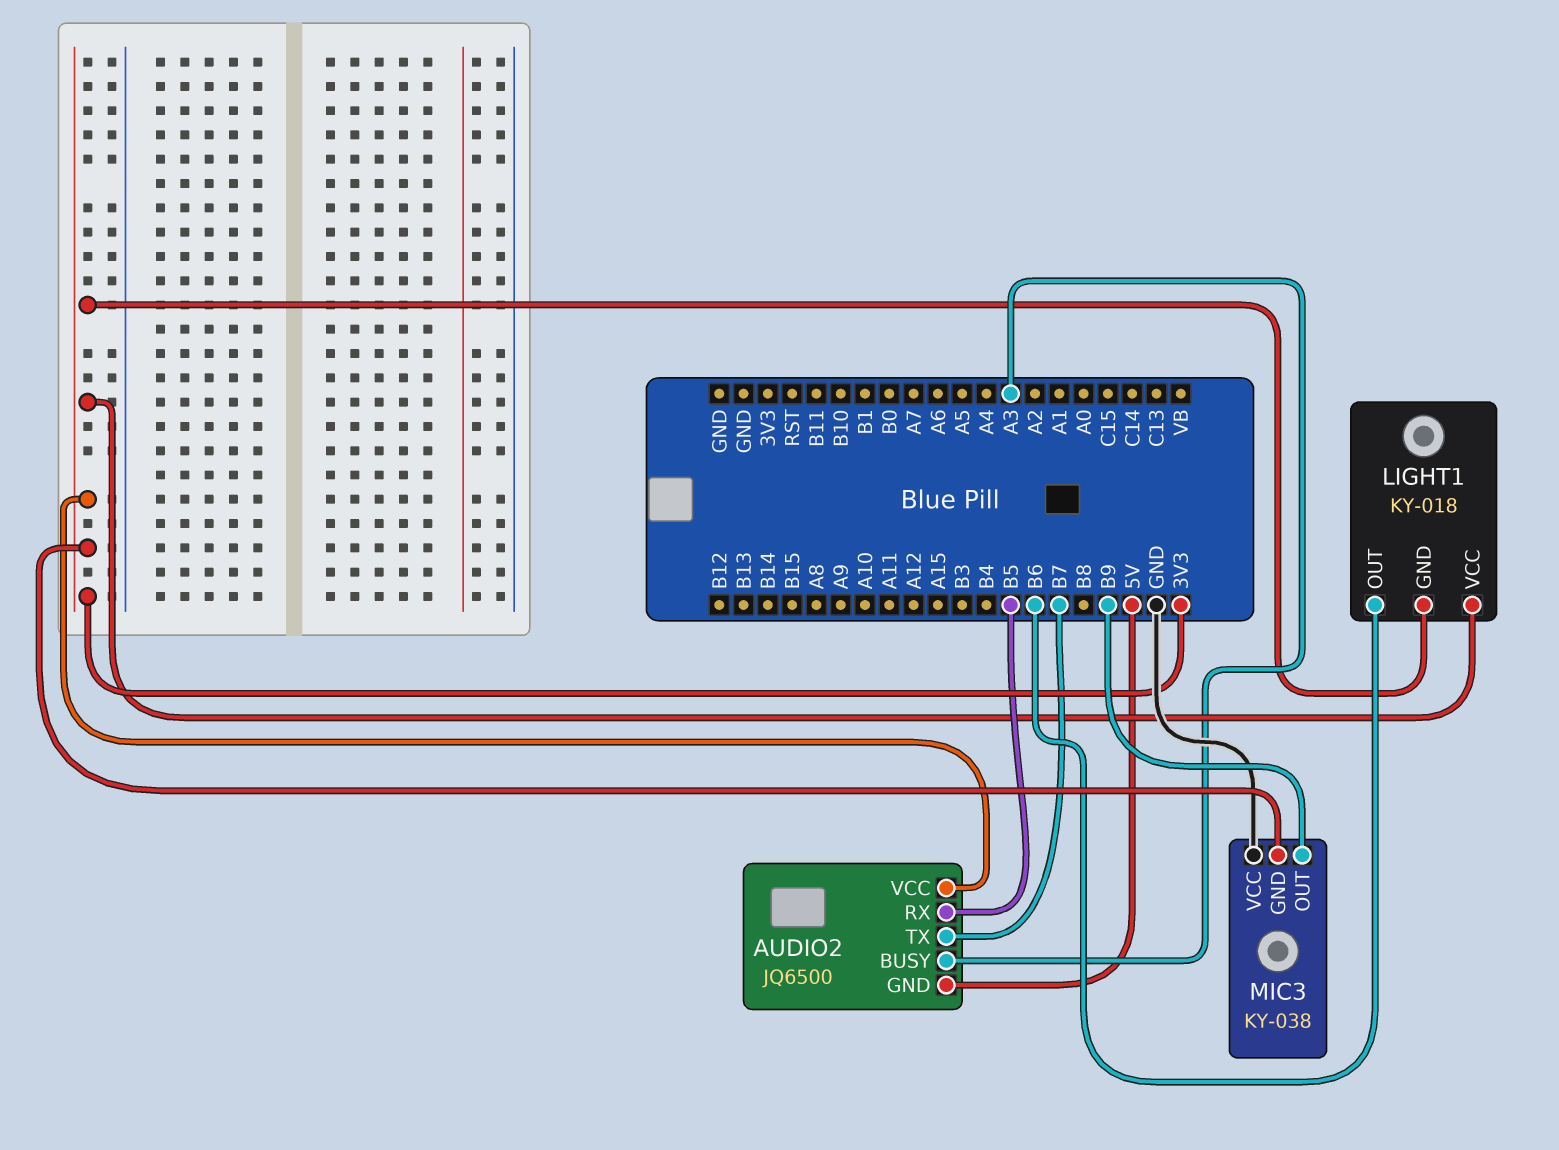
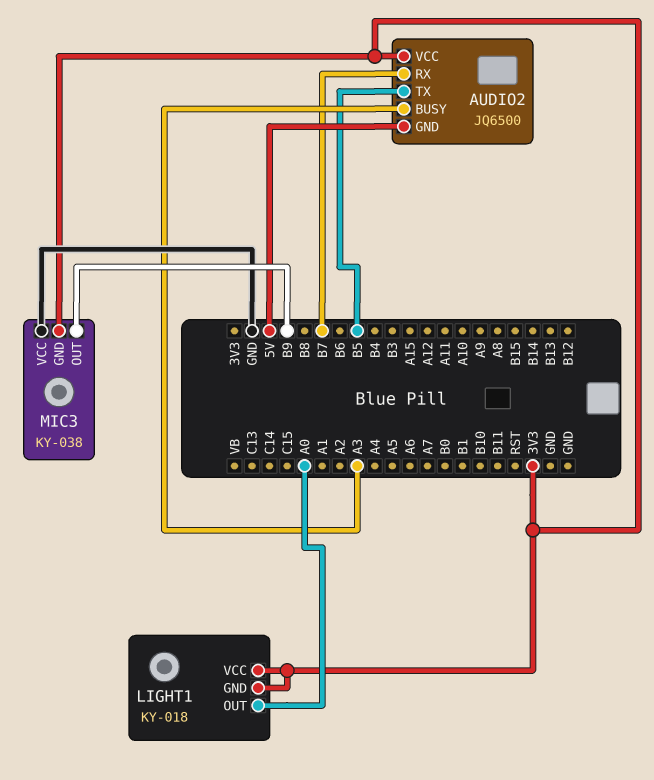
AUDIO2 pin RX: B5 -> B7
AUDIO2 pin TX: B7 -> B5
LIGHT1 pin OUT: B6 -> A0

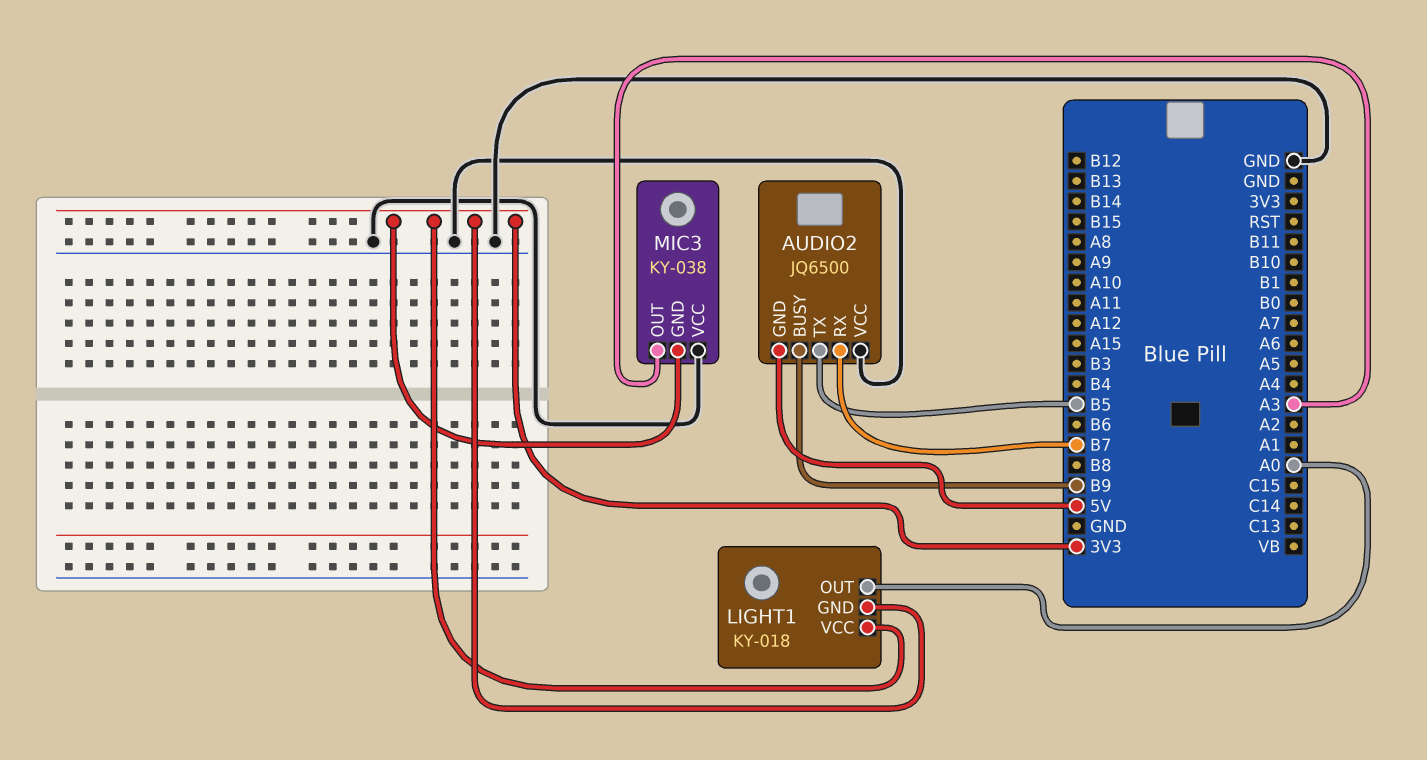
AUDIO2 pin BUSY: A3 -> B9
AUDIO2 pin VCC: 3V3 -> GND
MIC3 pin OUT: B9 -> A3

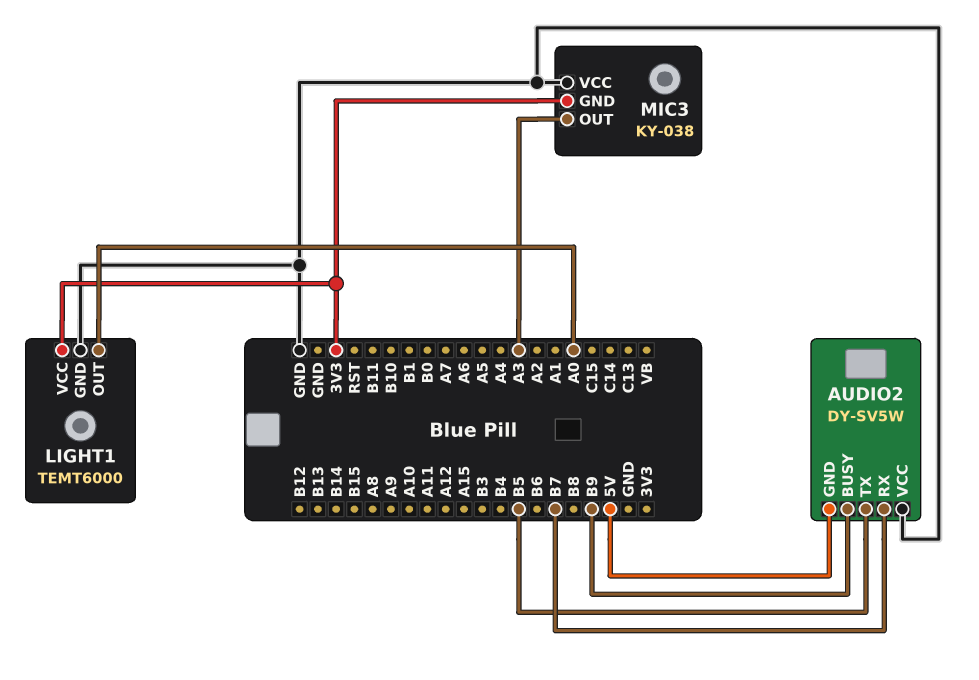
AUDIO2: JQ6500 -> DY-SV5W
LIGHT1: KY-018 -> TEMT6000
LIGHT1 pin GND: 3V3 -> GND

